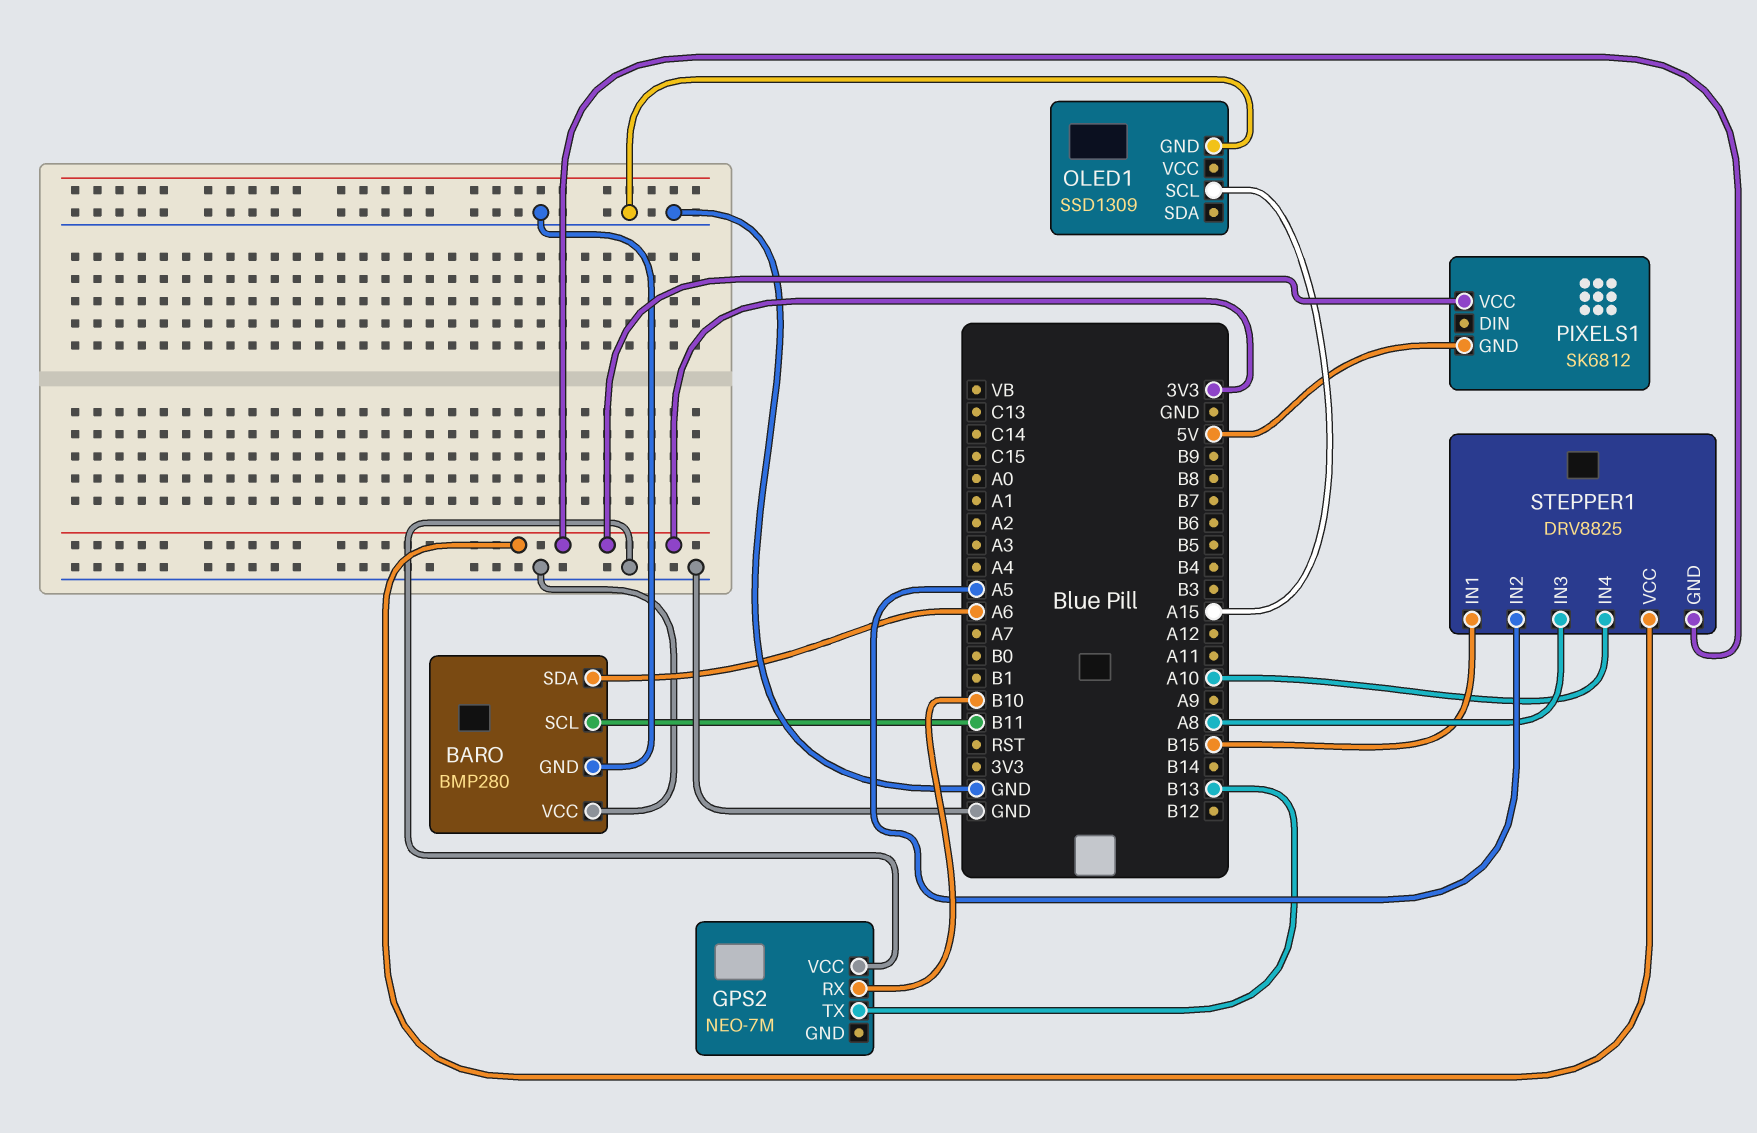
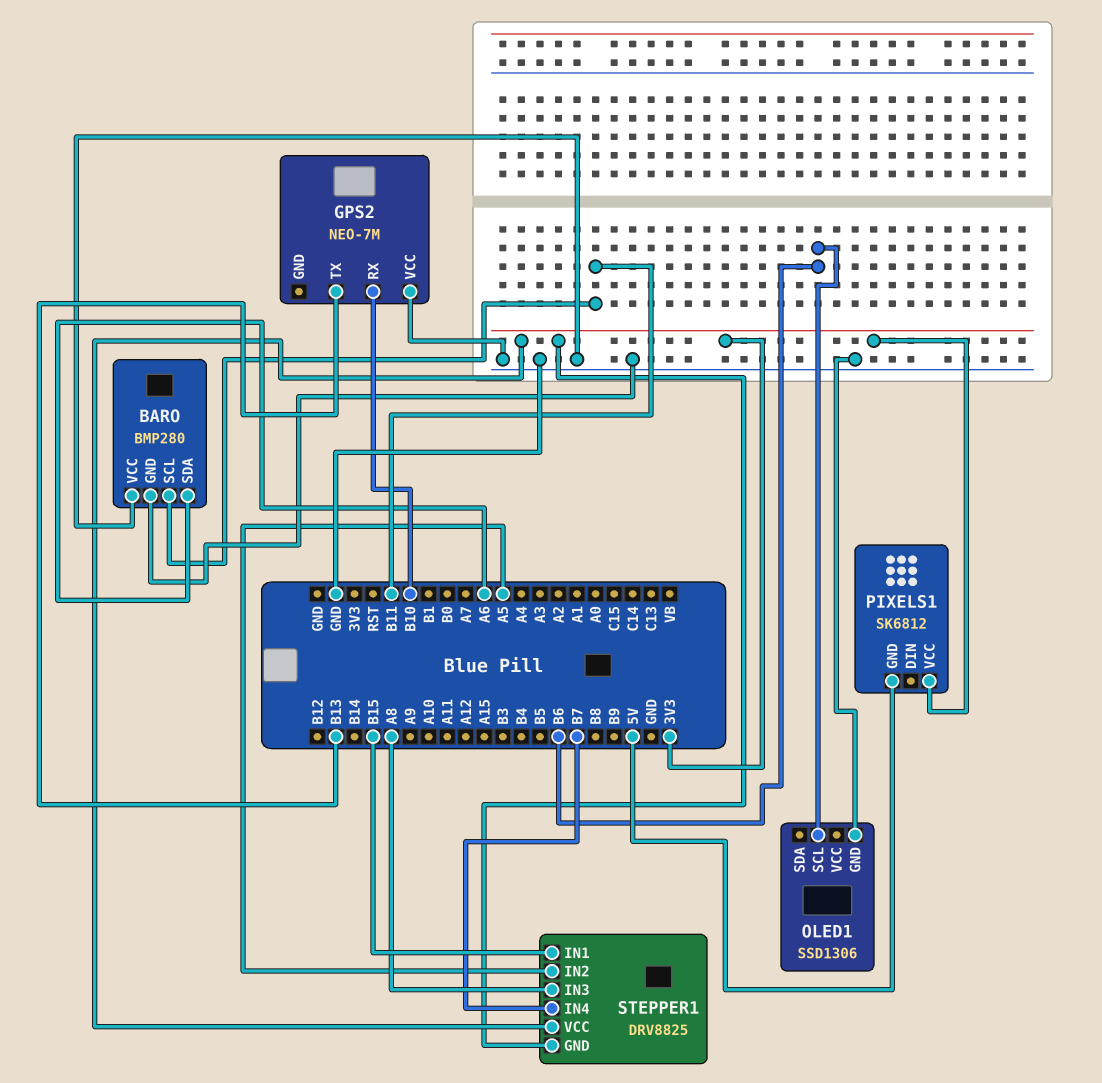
OLED1: SSD1309 -> SSD1306
OLED1 pin SCL: A15 -> B6
STEPPER1 pin IN4: A10 -> B7

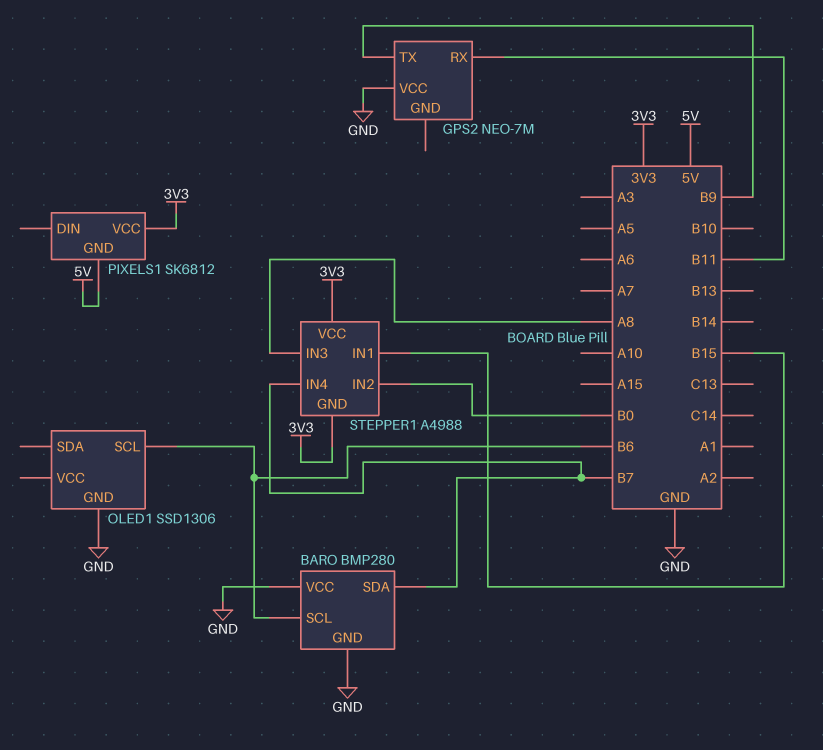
BARO pin SCL: B11 -> B6
BARO pin SDA: A6 -> B7
GPS2 pin RX: B10 -> B11
GPS2 pin TX: B13 -> B9
STEPPER1: DRV8825 -> A4988
STEPPER1 pin IN2: A5 -> B0

